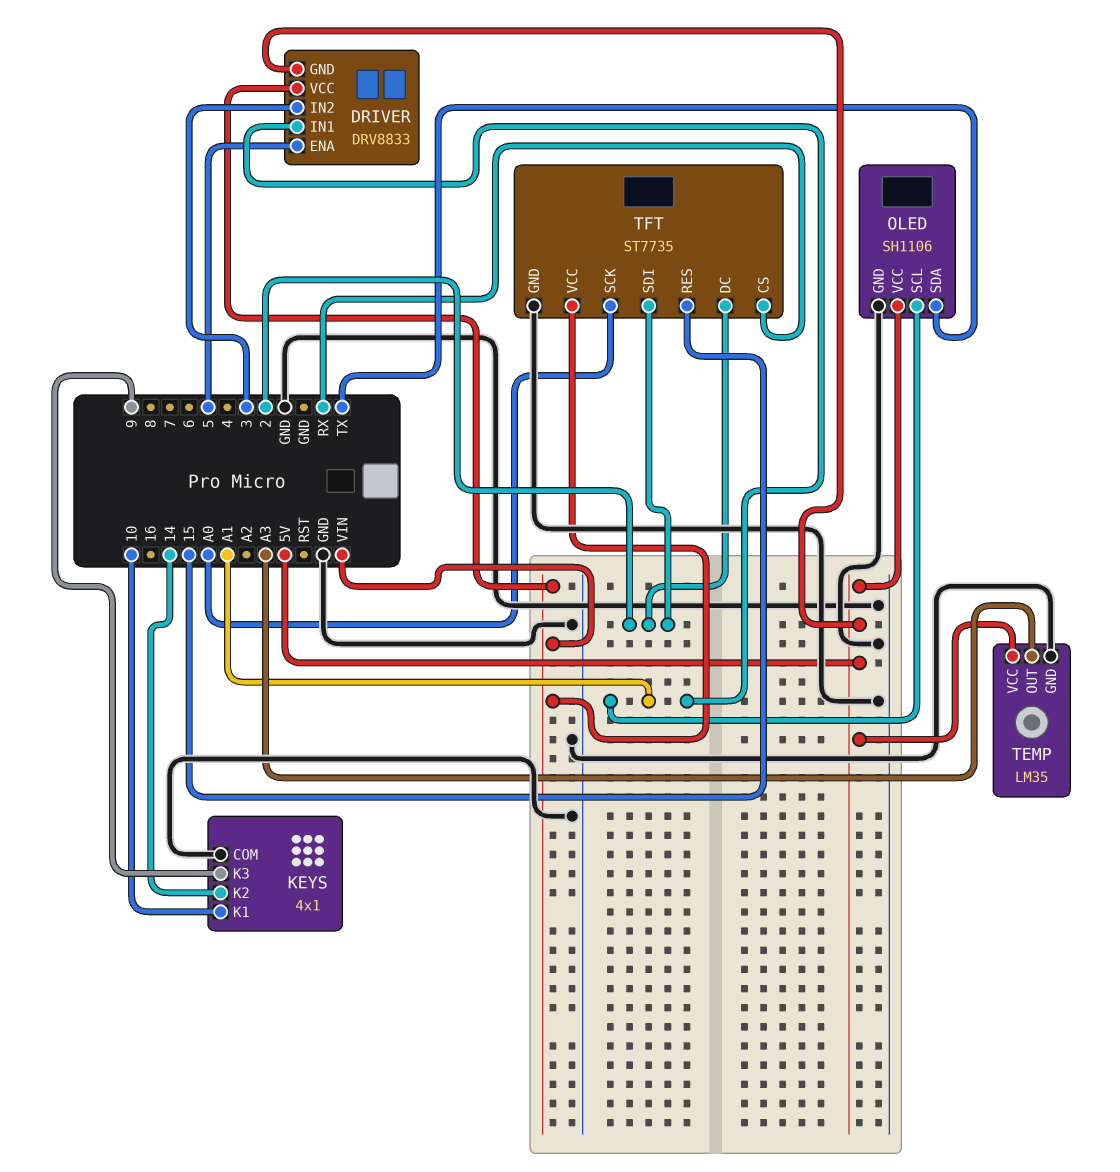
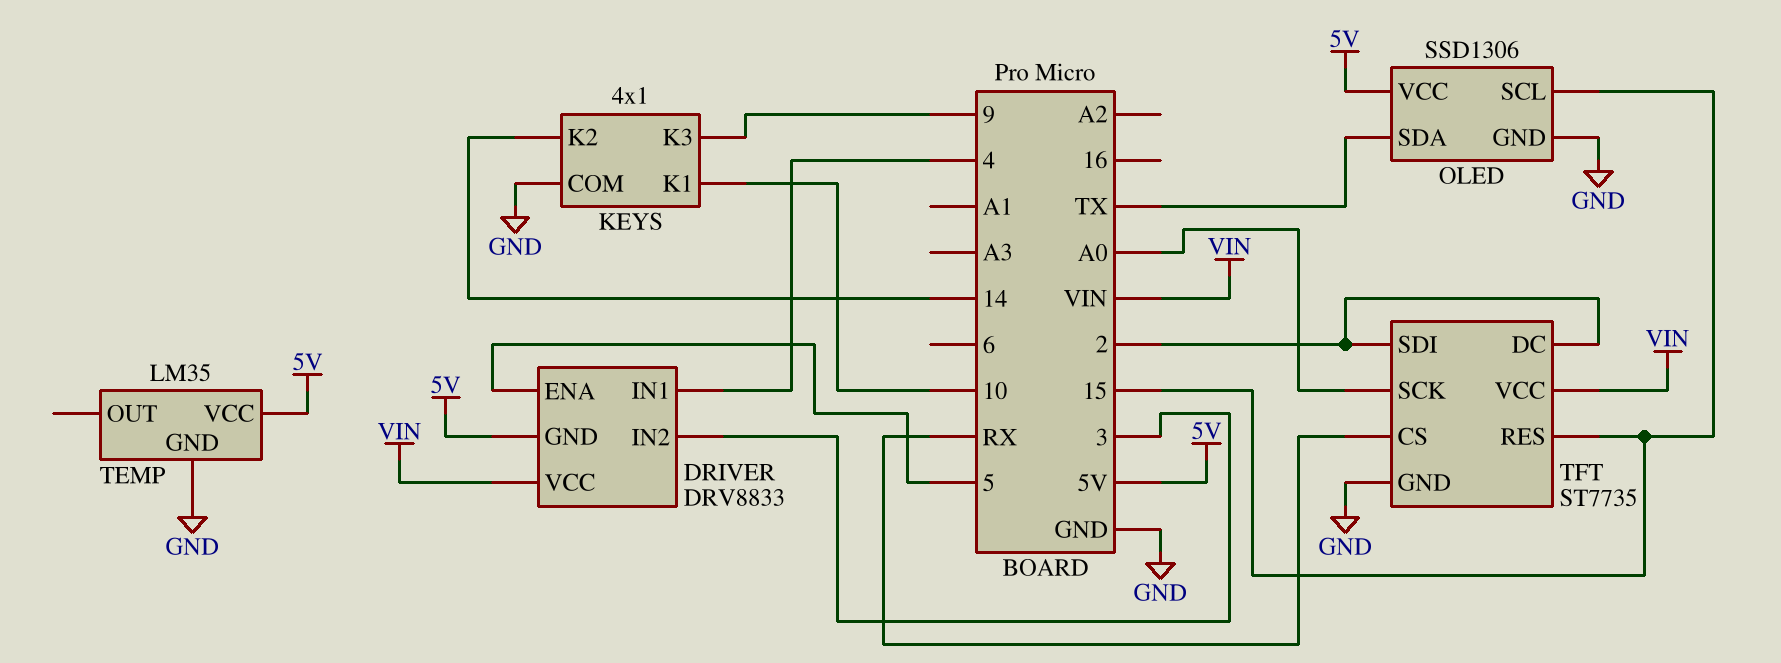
DRIVER pin IN1: A1 -> 4
OLED: SH1106 -> SSD1306
OLED pin SCL: A1 -> 15
TEMP pin OUT: A3 -> none

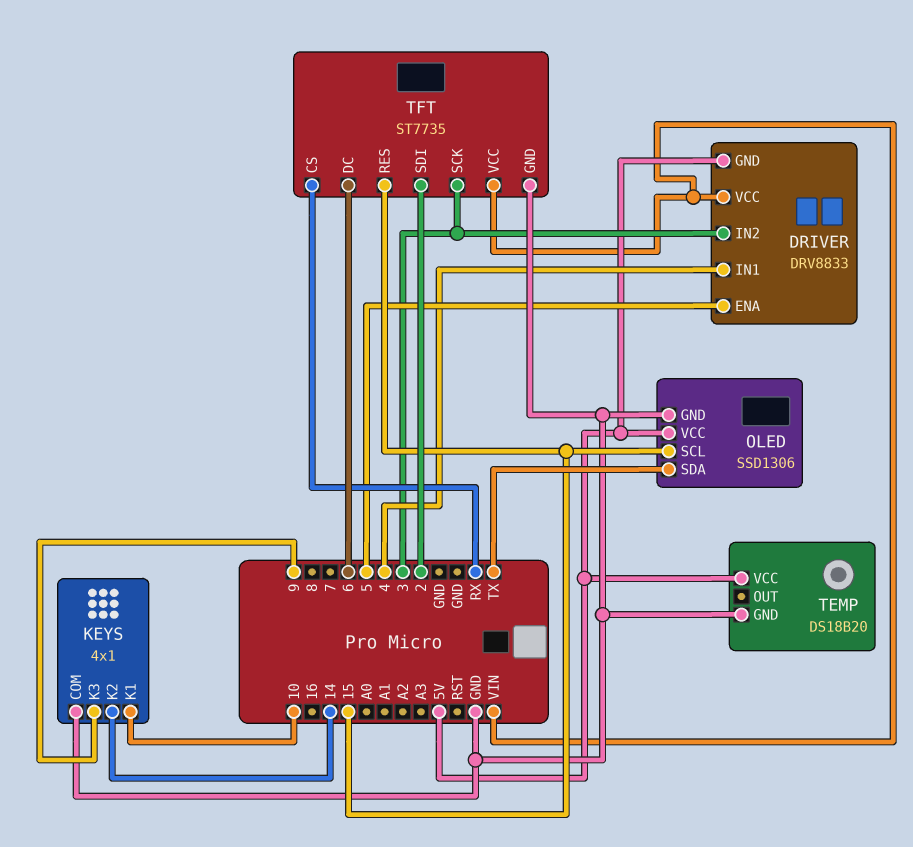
TEMP: LM35 -> DS18B20
TFT pin DC: 2 -> 6
TFT pin SCK: A0 -> 3

